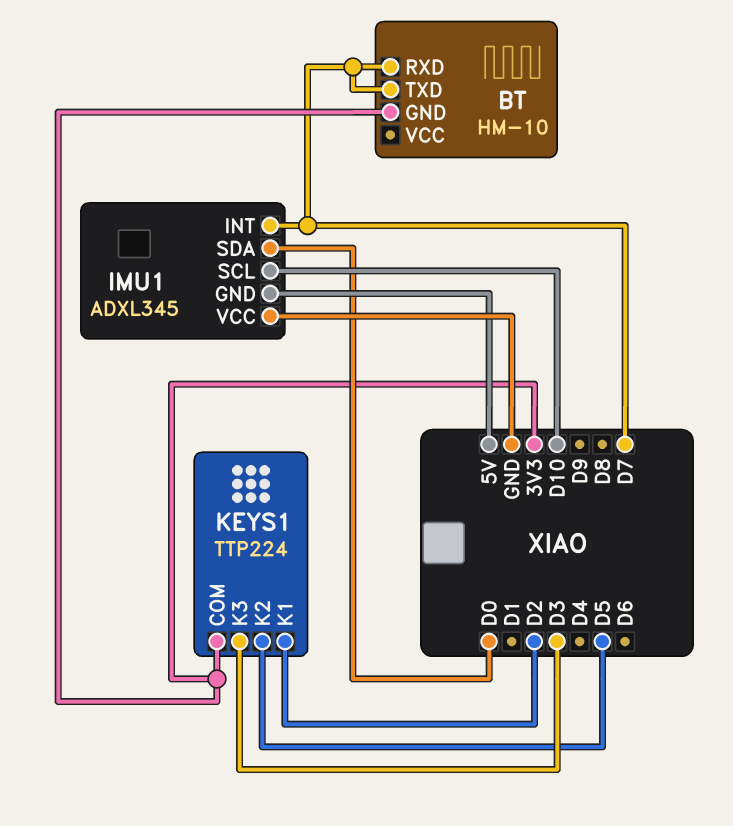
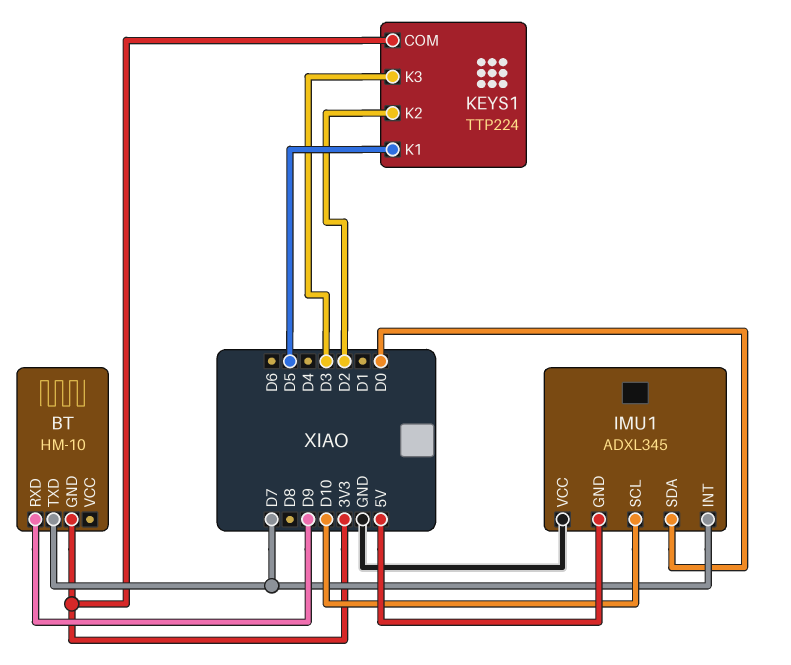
BT pin RXD: D7 -> D9
KEYS1 pin K1: D2 -> D5
KEYS1 pin K2: D5 -> D2

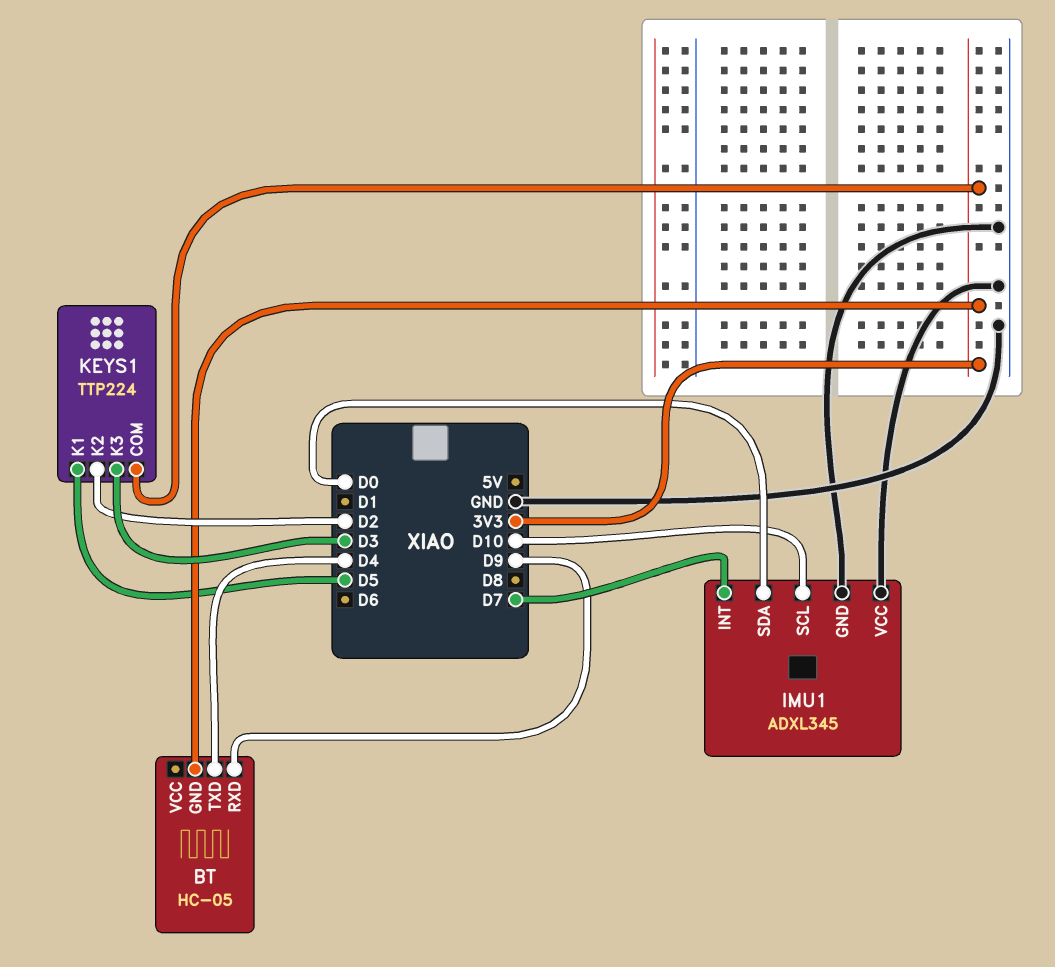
BT: HM-10 -> HC-05
BT pin TXD: D7 -> D4
IMU1 pin GND: 5V -> GND

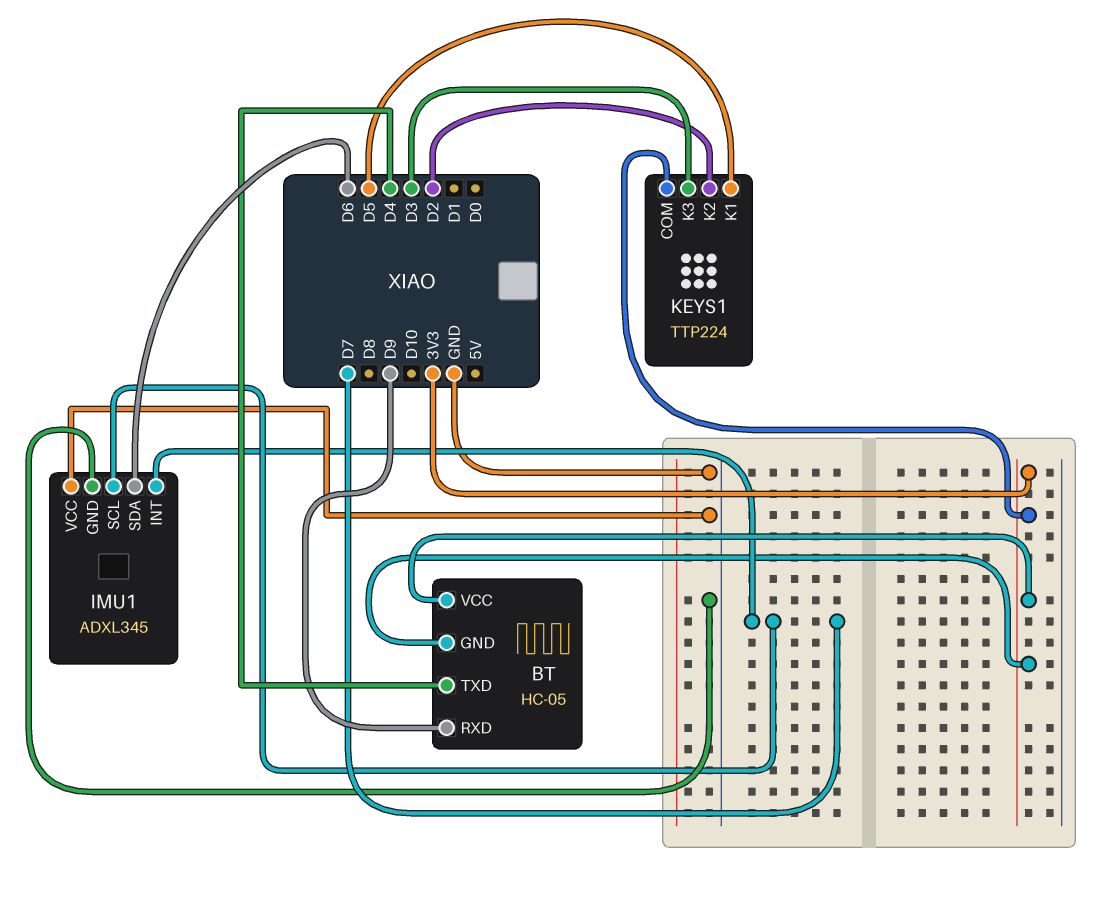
BT pin VCC: none -> 3V3
IMU1 pin SCL: D10 -> D7
IMU1 pin SDA: D0 -> D6

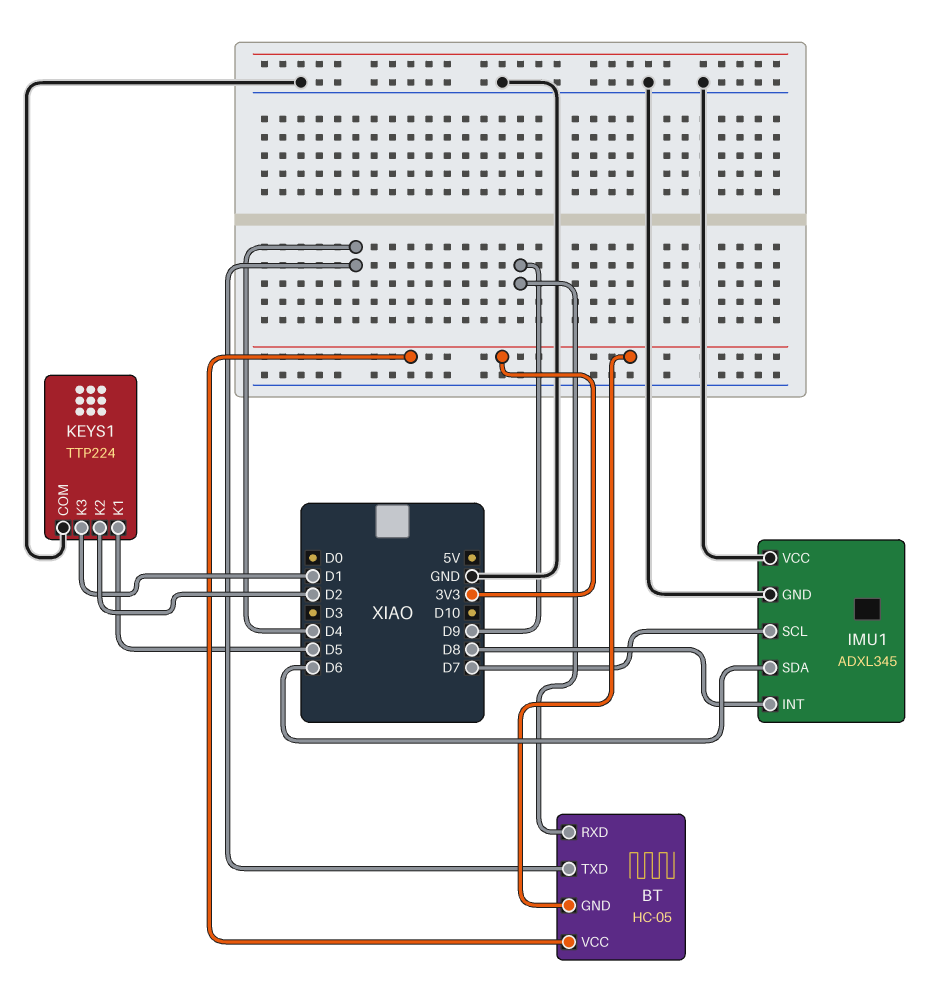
IMU1 pin INT: D7 -> D8
KEYS1 pin COM: 3V3 -> GND
KEYS1 pin K3: D3 -> D1

